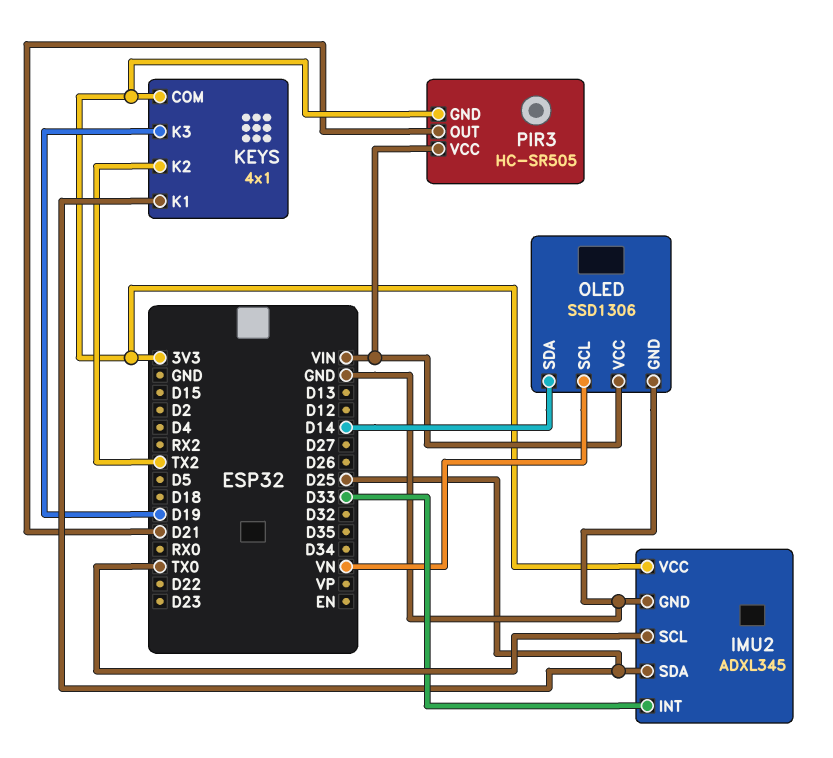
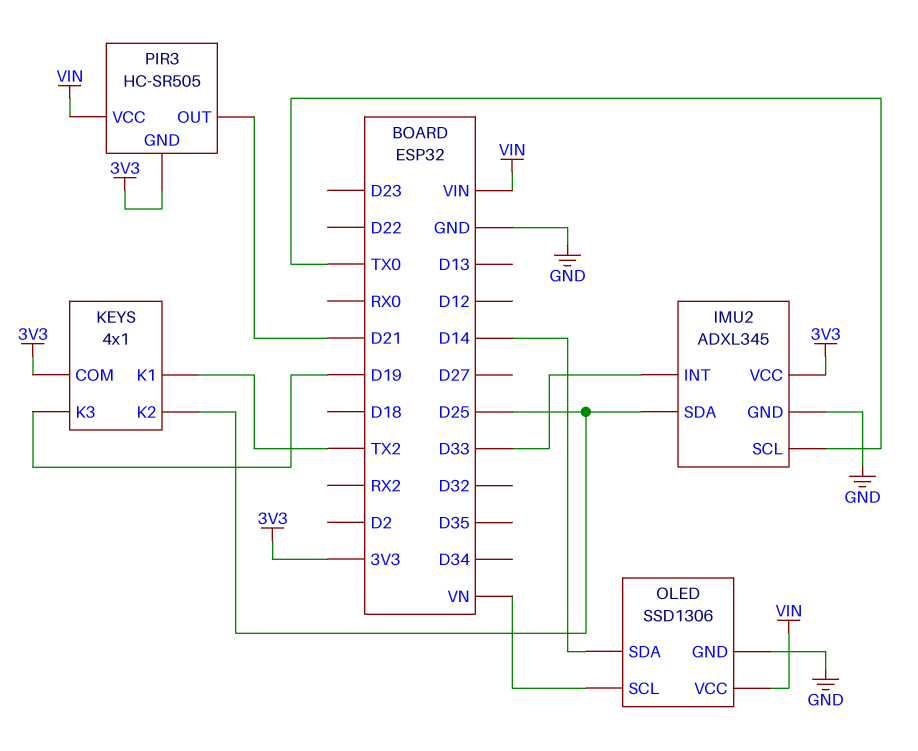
KEYS pin K1: D25 -> TX2
KEYS pin K2: TX2 -> D25

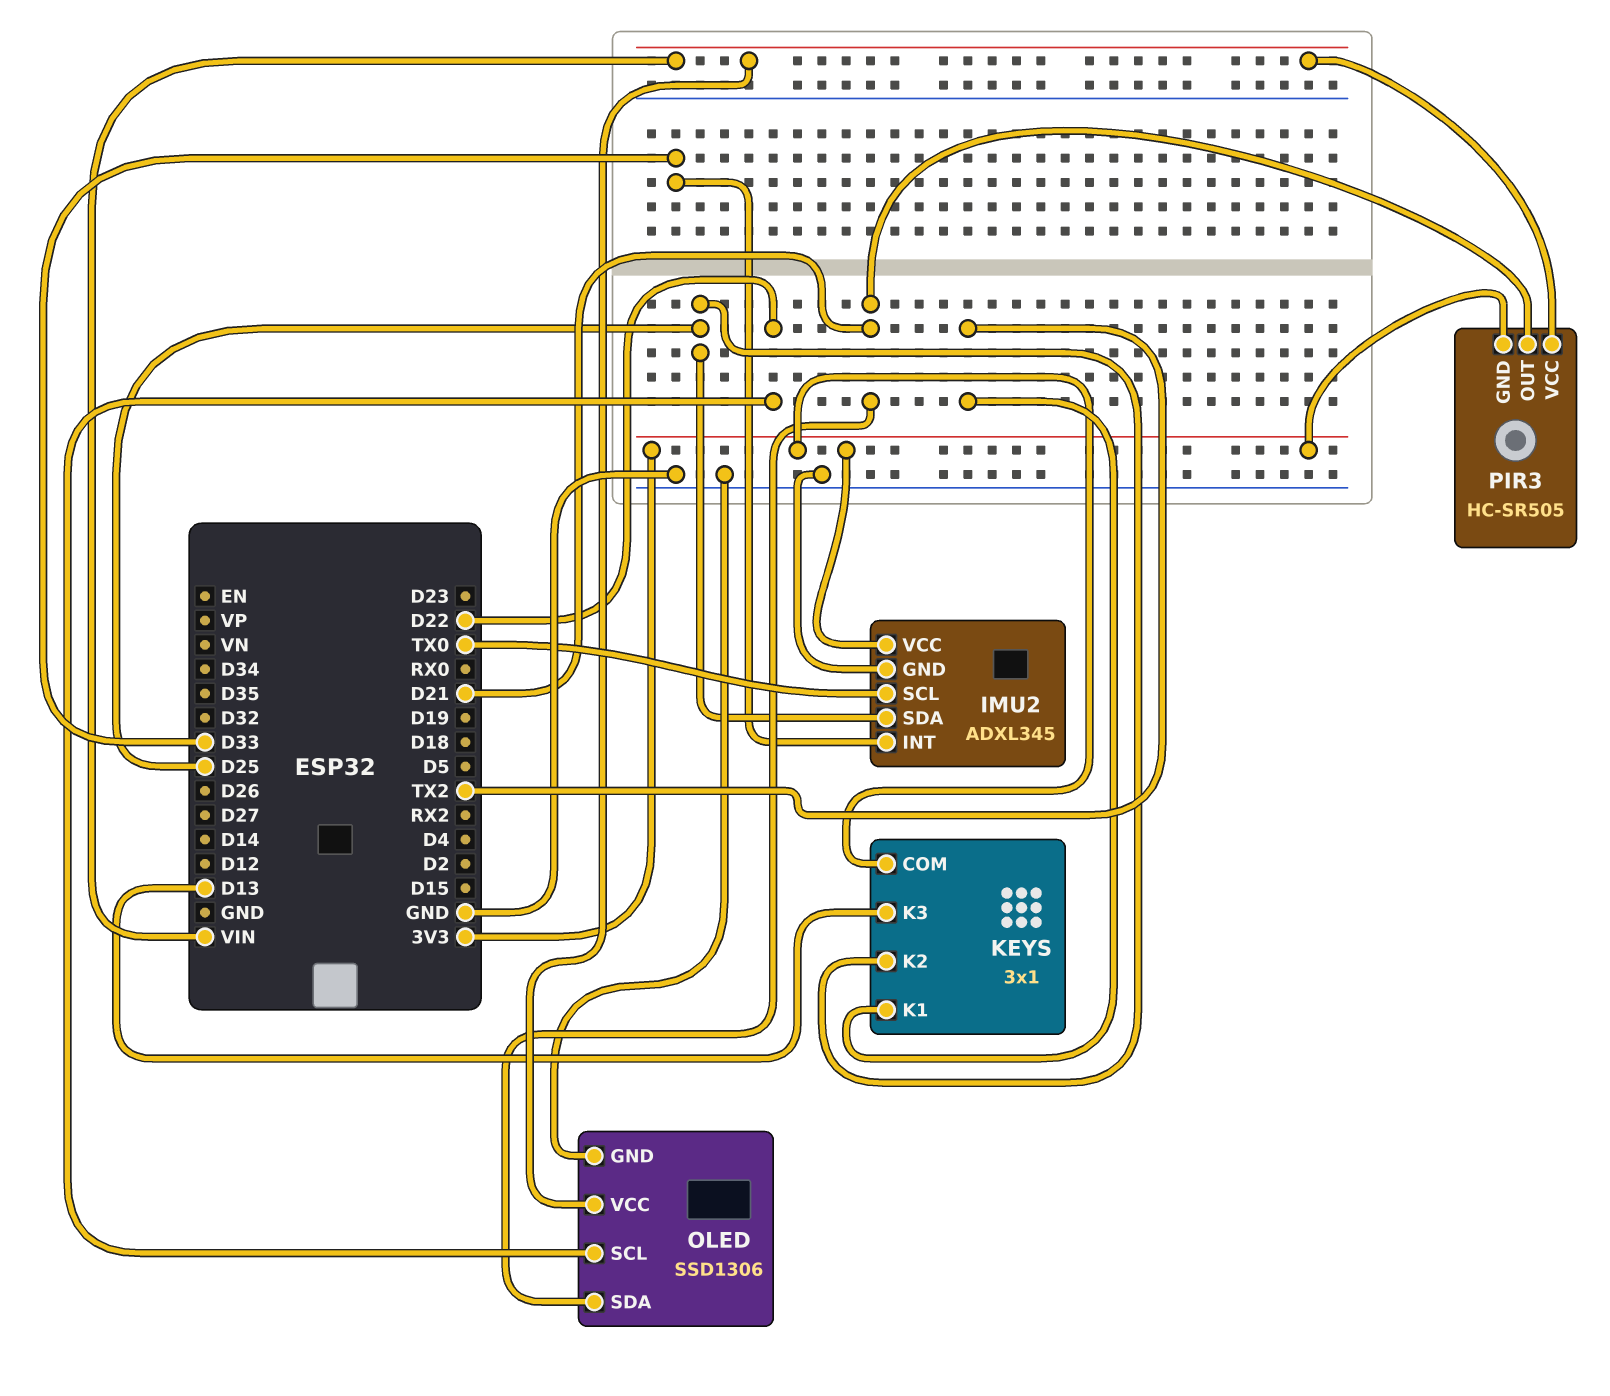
KEYS: 4x1 -> 3x1
KEYS pin K3: D19 -> D13
OLED pin SCL: VN -> D22
OLED pin SDA: D14 -> D21

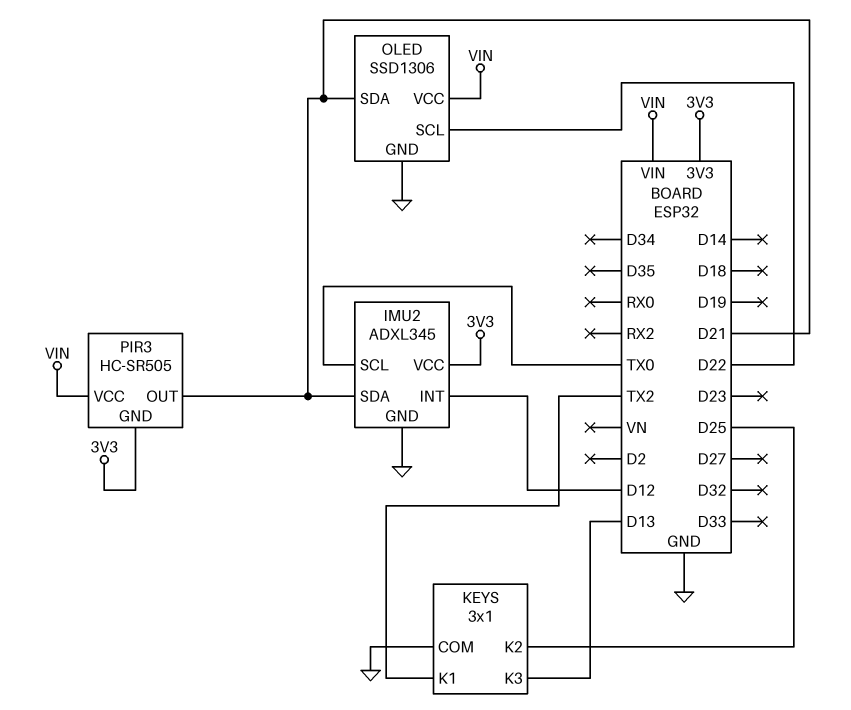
IMU2 pin INT: D33 -> D12
IMU2 pin SDA: D25 -> D21
KEYS pin COM: 3V3 -> GND

